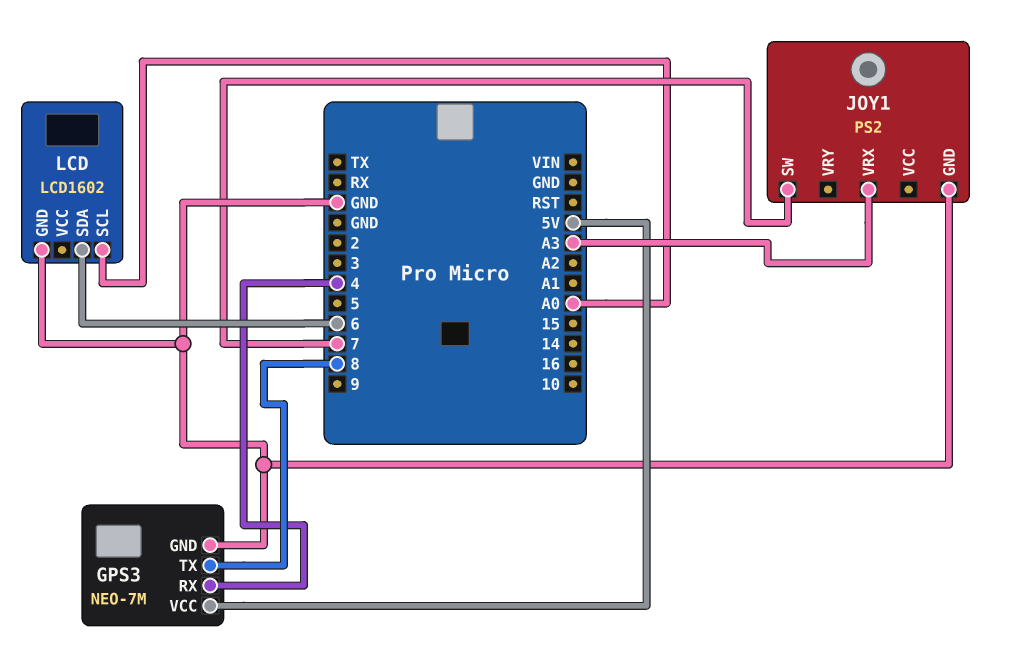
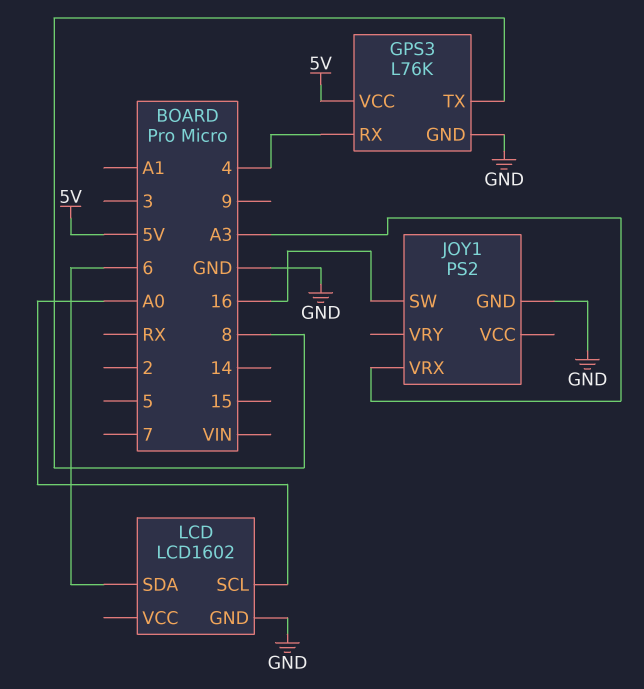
GPS3: NEO-7M -> L76K
JOY1 pin SW: 7 -> 16

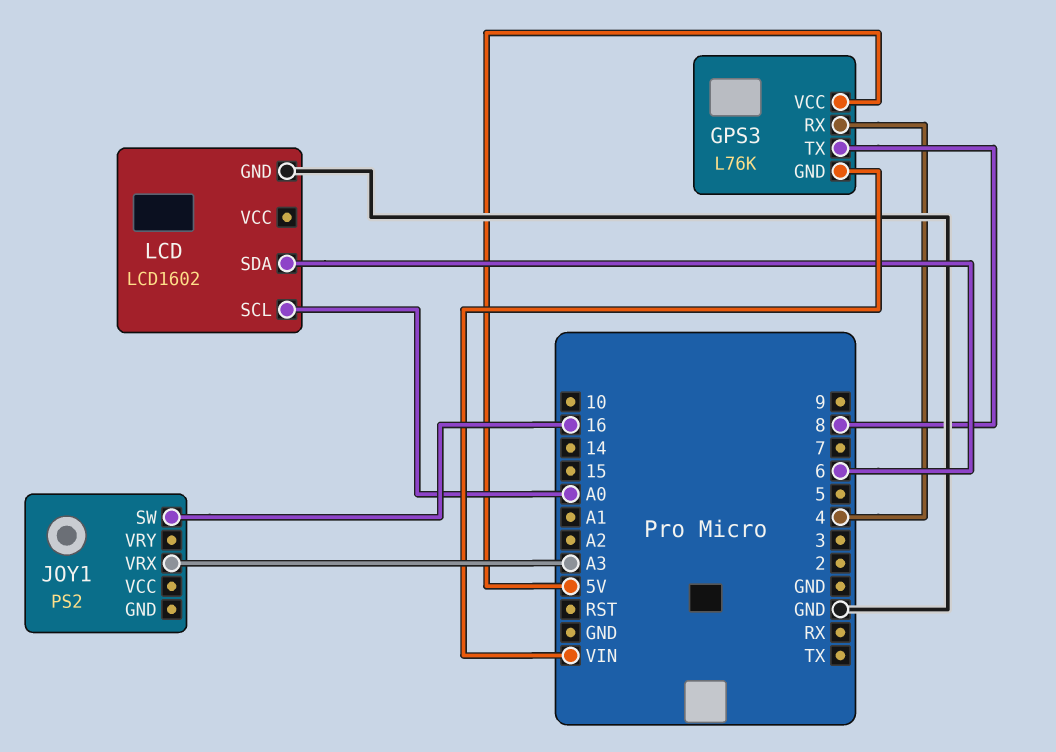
GPS3 pin GND: GND -> VIN
JOY1 pin GND: GND -> none

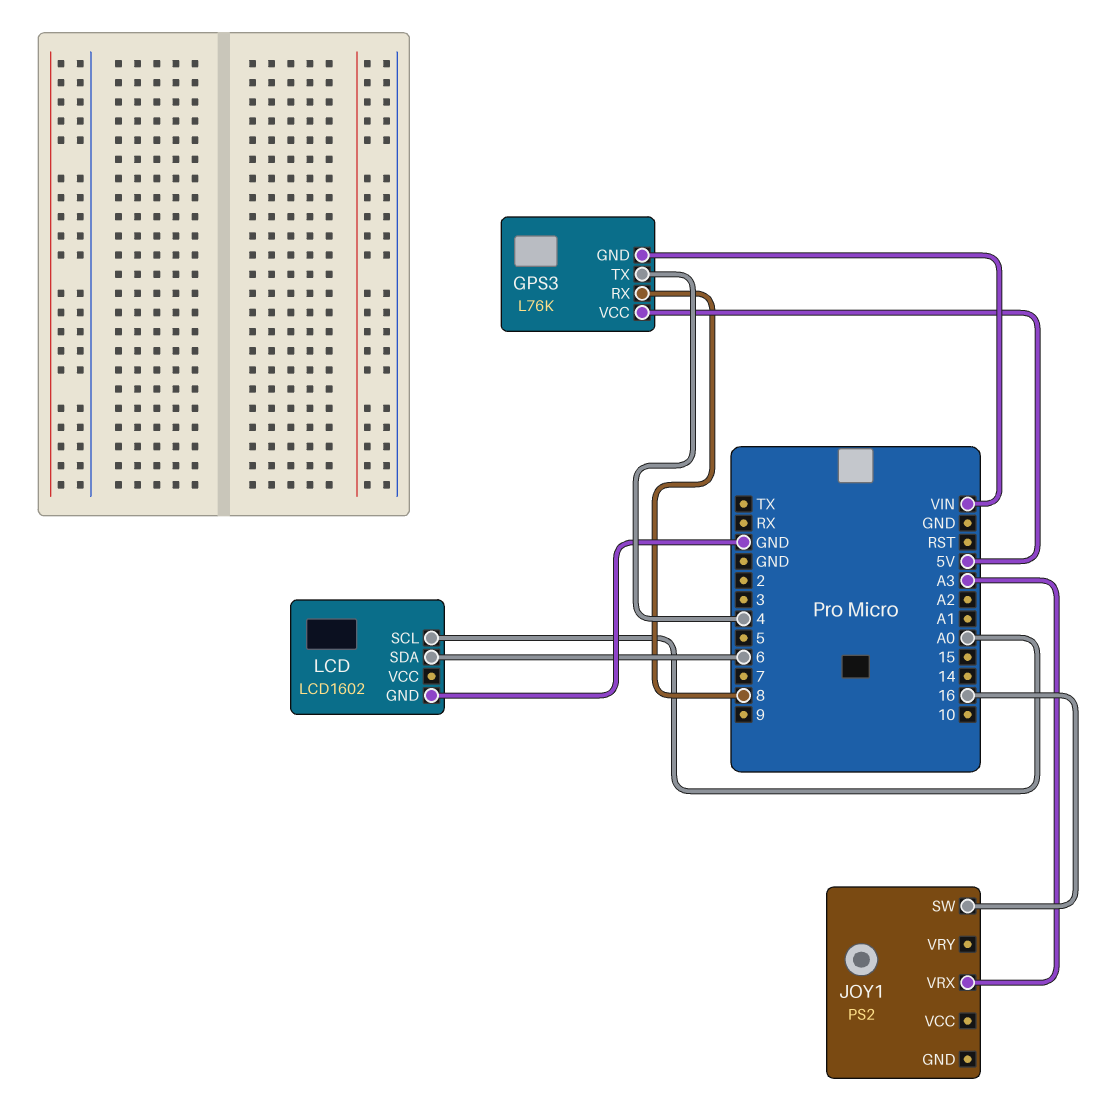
GPS3 pin RX: 4 -> 8
GPS3 pin TX: 8 -> 4

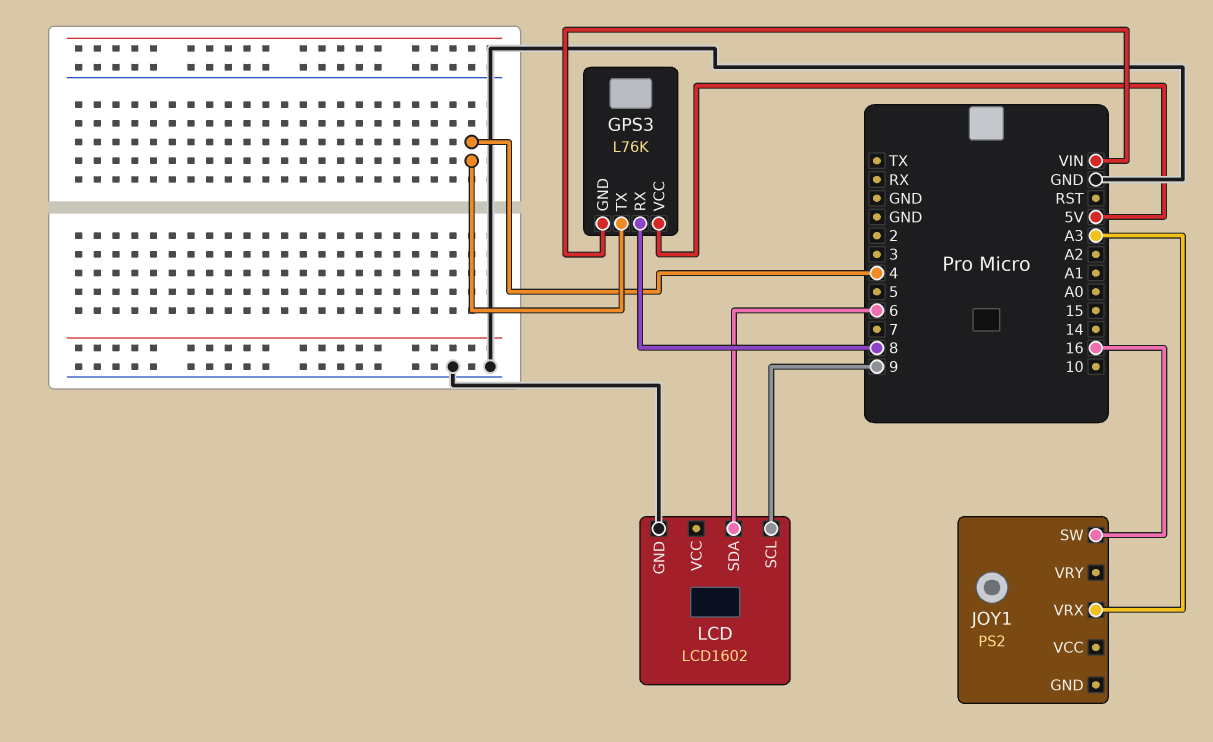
LCD pin SCL: A0 -> 9

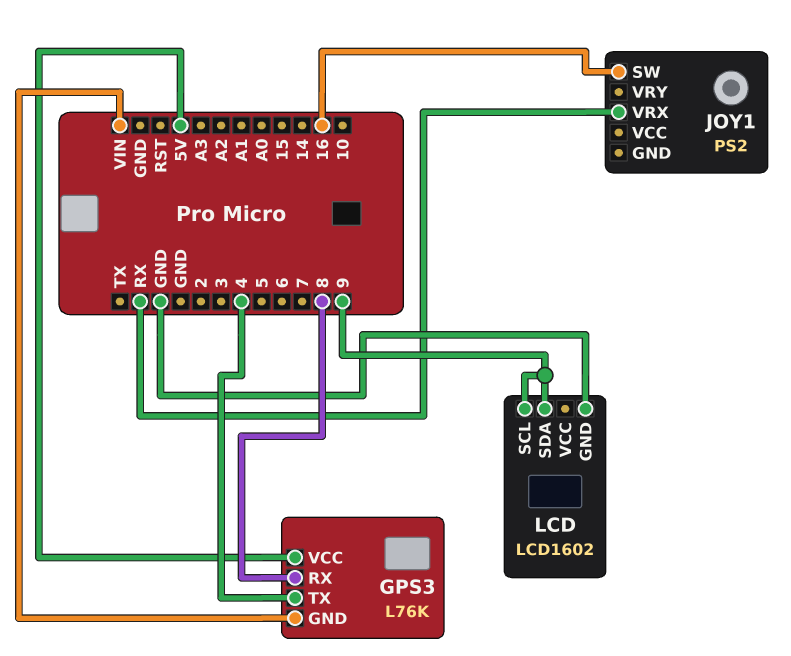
JOY1 pin VRX: A3 -> RX
LCD pin SDA: 6 -> 9

